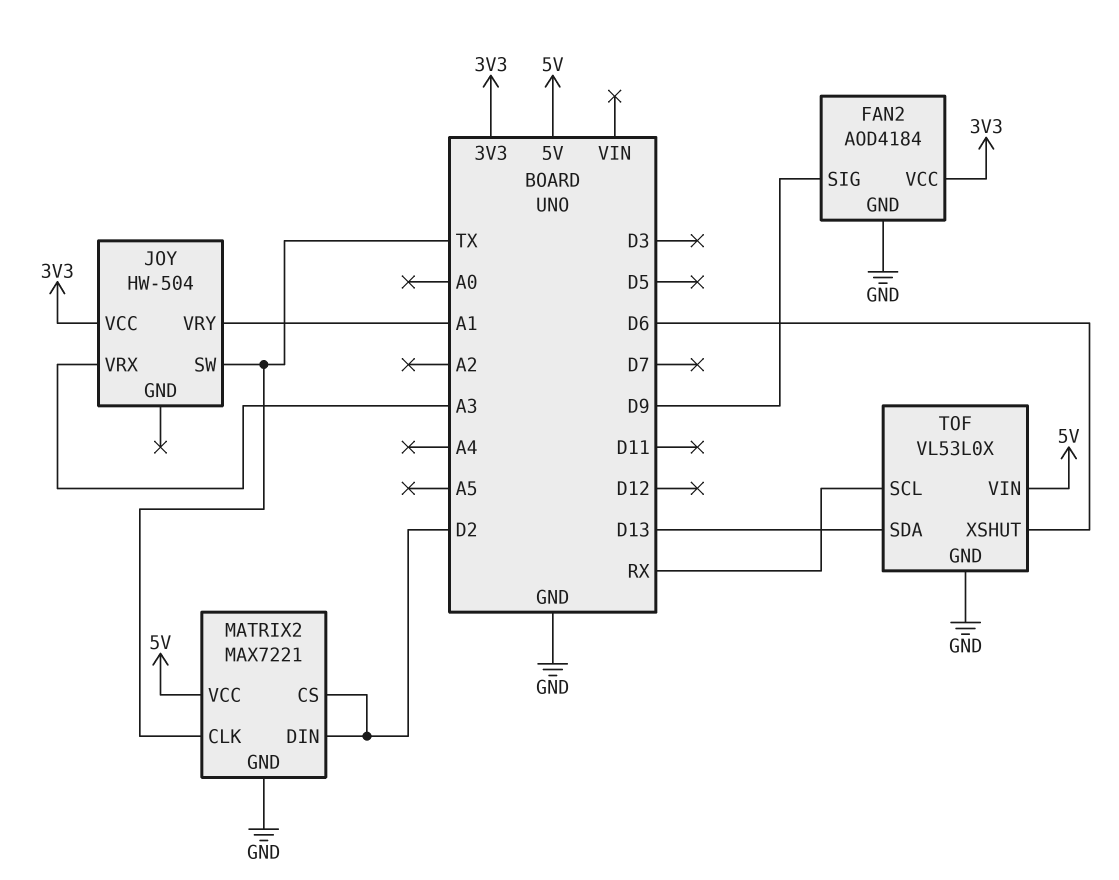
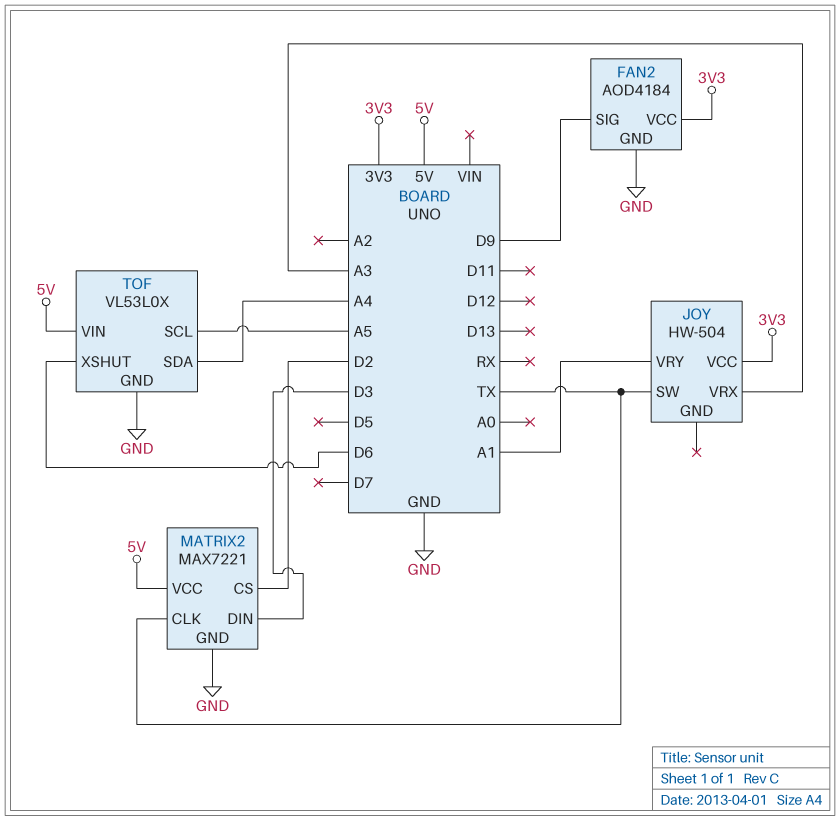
MATRIX2 pin DIN: D2 -> D3
TOF pin SCL: RX -> A5
TOF pin SDA: D13 -> A4

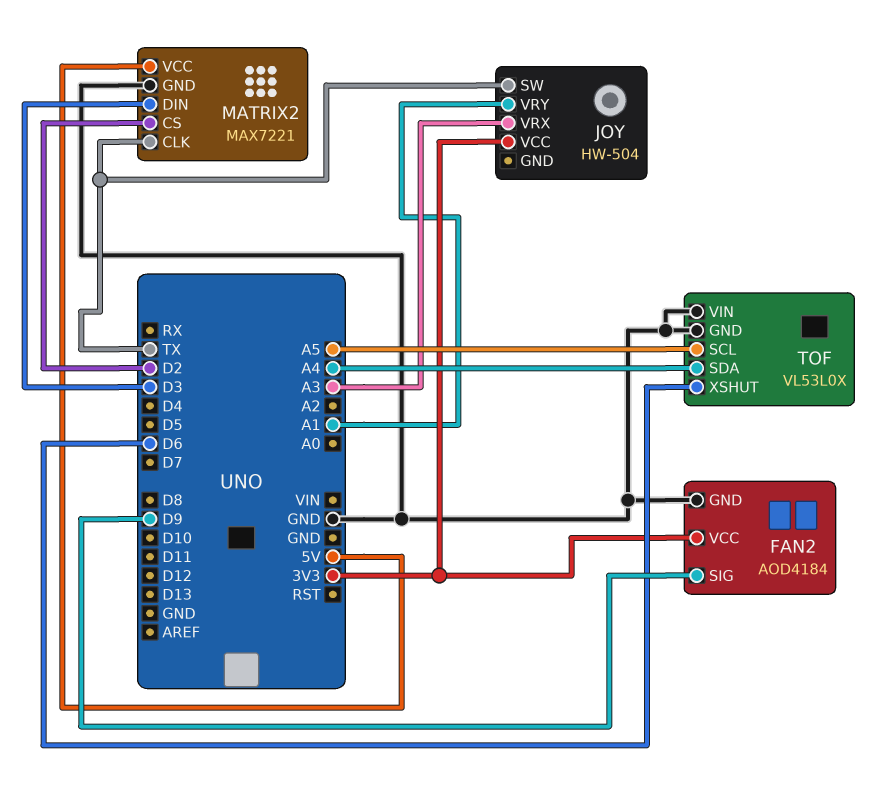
TOF pin VIN: 5V -> GND

